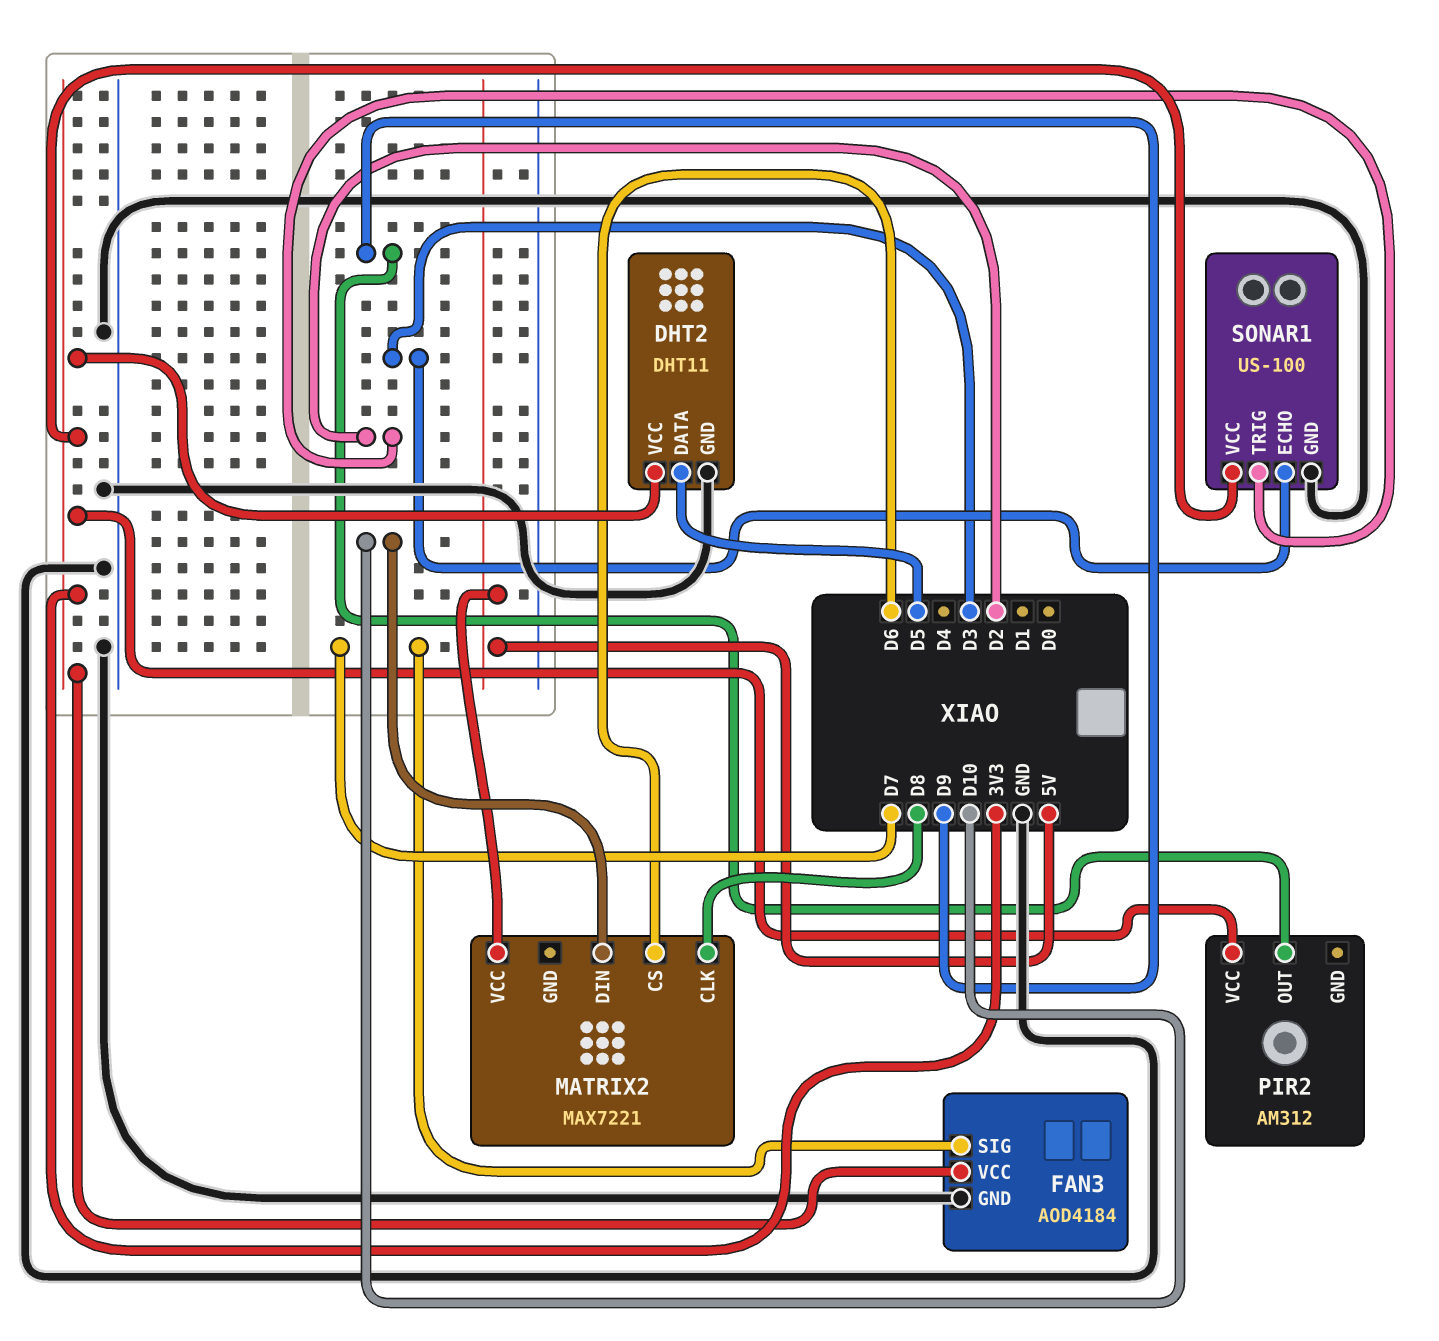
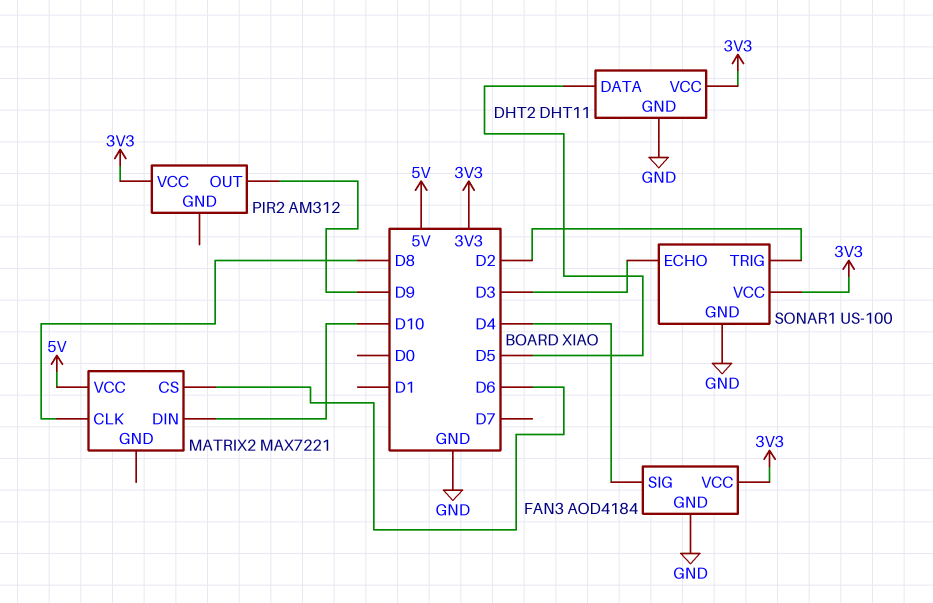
FAN3 pin SIG: D7 -> D4

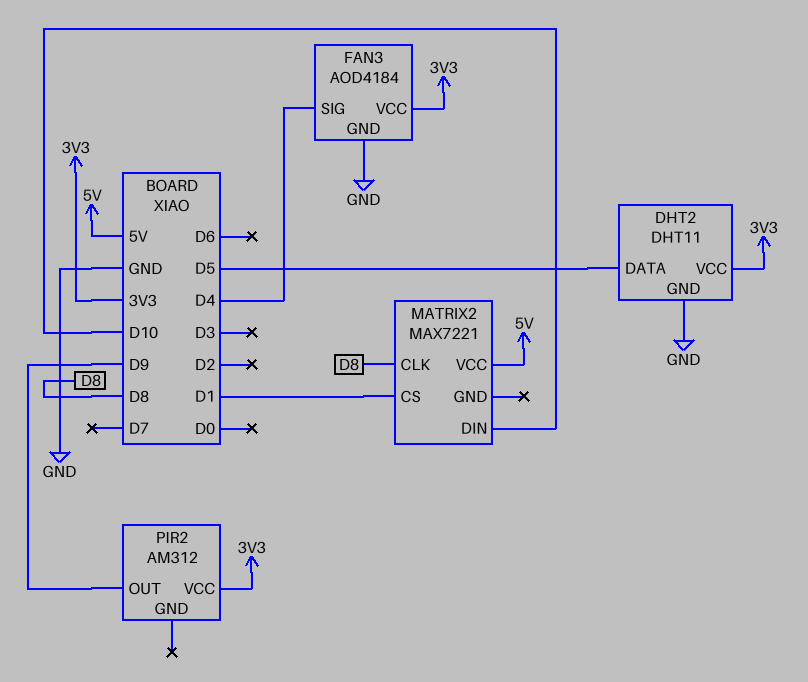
MATRIX2 pin CS: D6 -> D1
SONAR1: US-100 -> none
SONAR1 pin ECHO: D3 -> none
SONAR1 pin GND: GND -> none
SONAR1 pin TRIG: D2 -> none
SONAR1 pin VCC: 3V3 -> none

